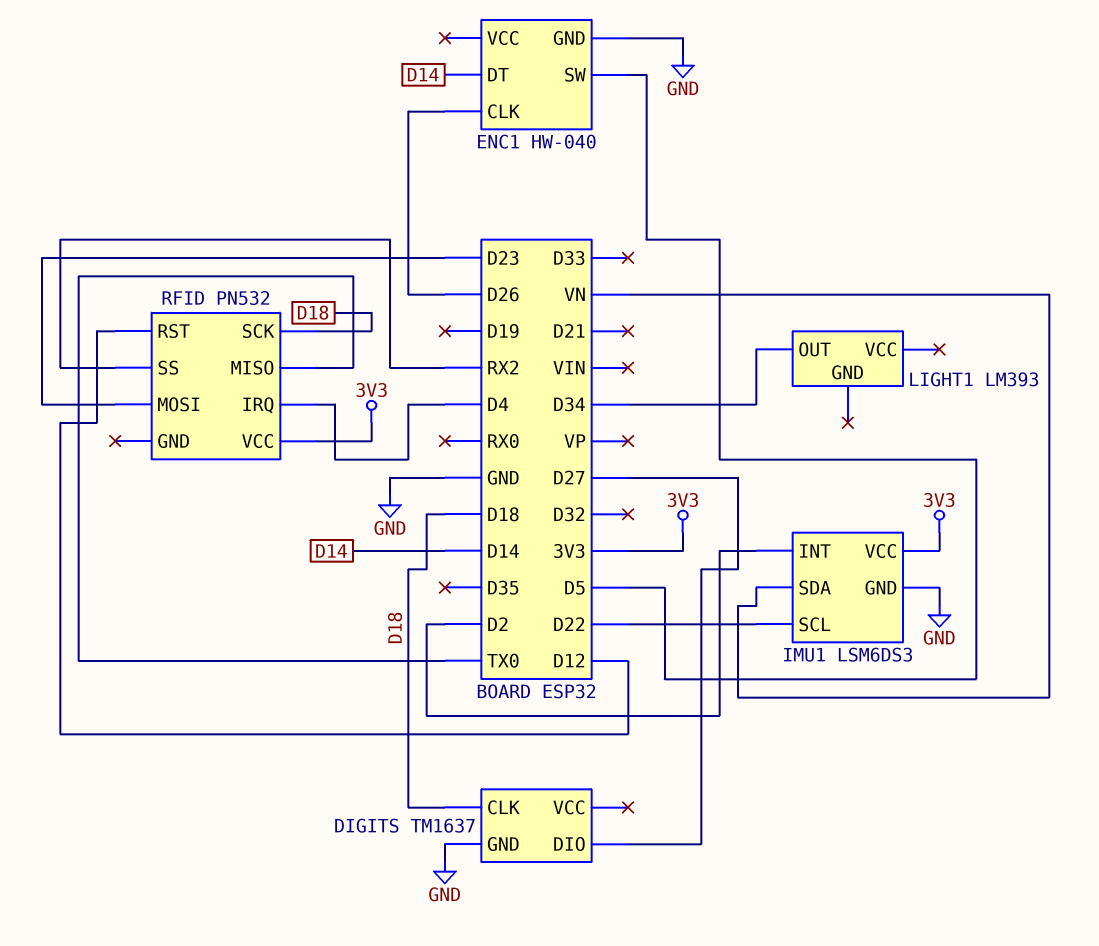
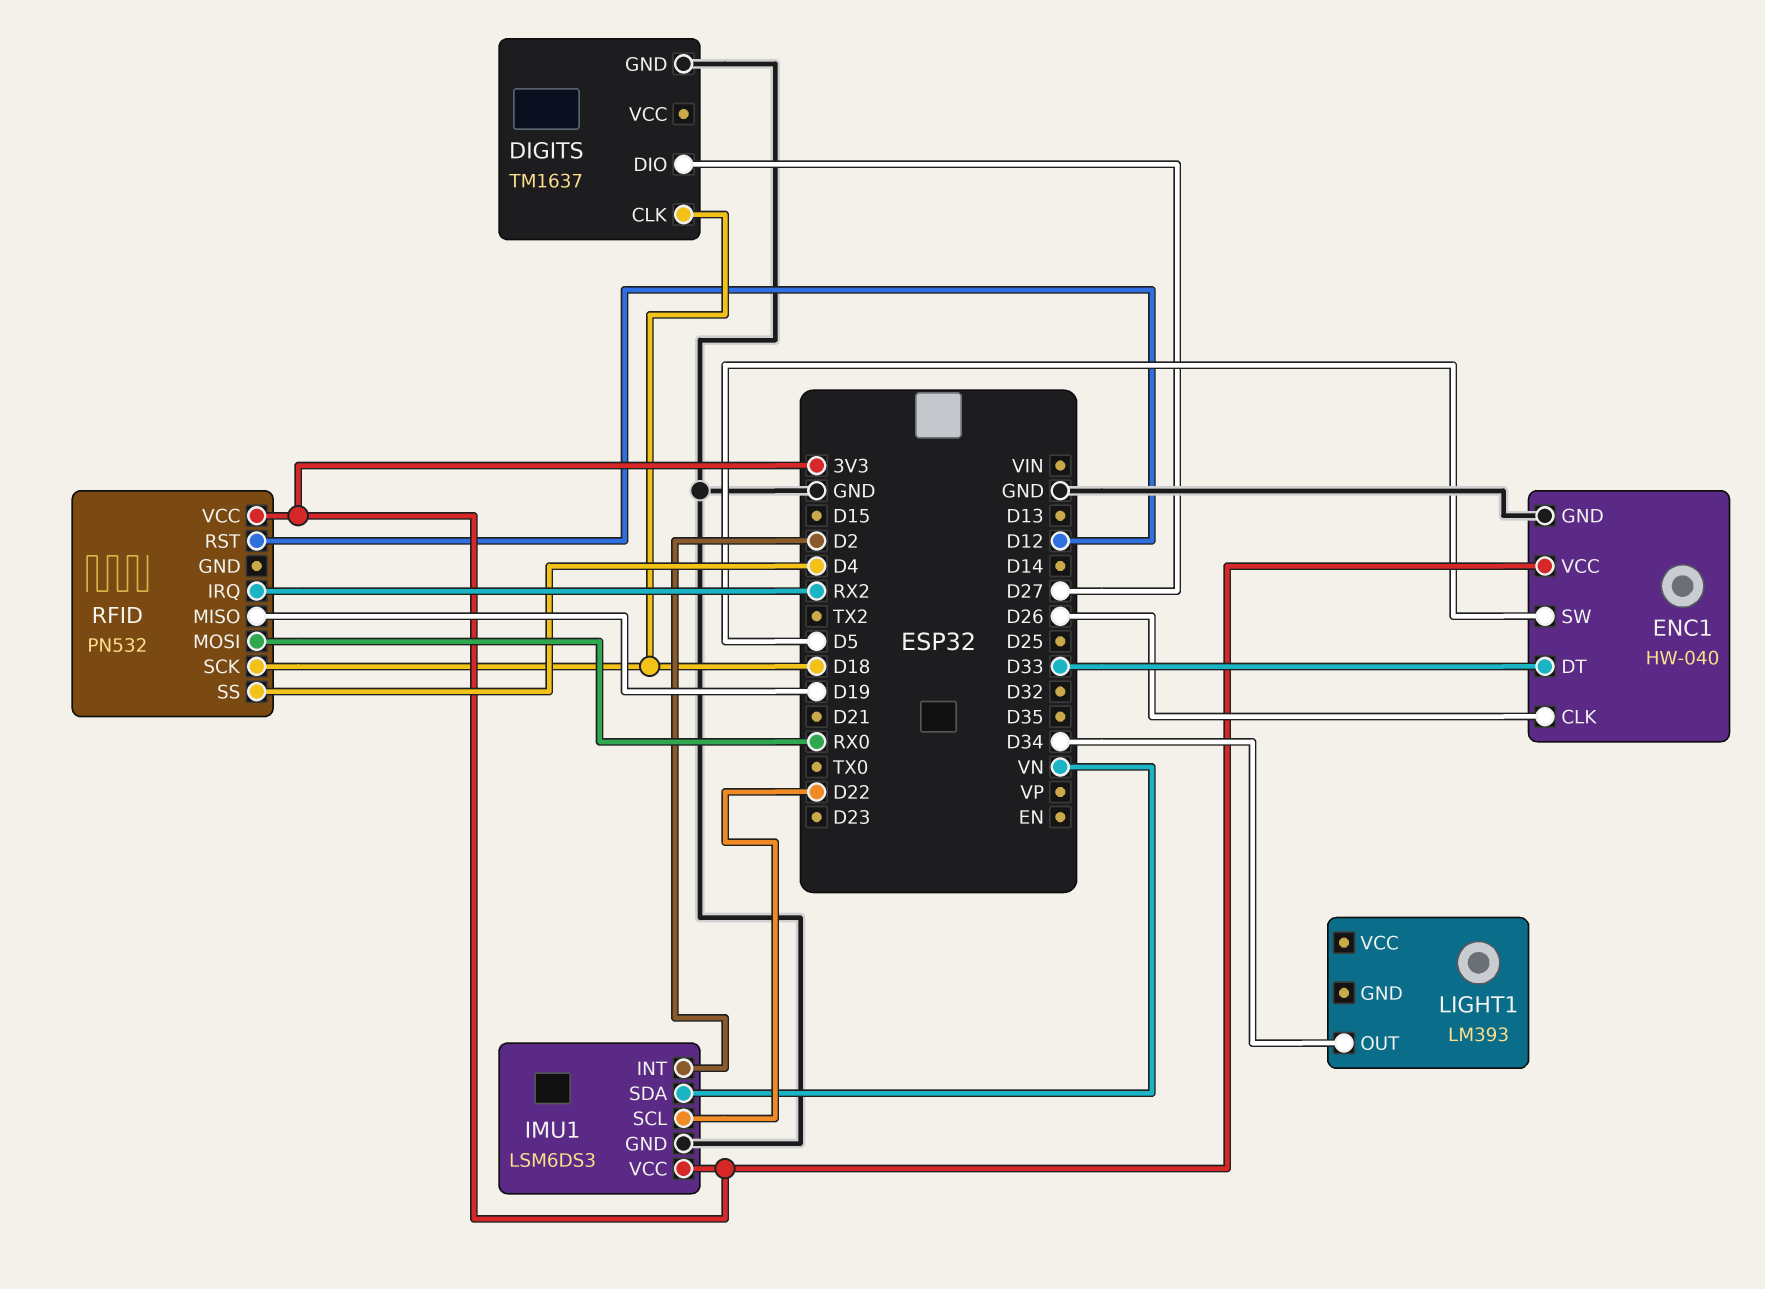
ENC1 pin DT: D14 -> D33
ENC1 pin VCC: none -> 3V3
RFID pin IRQ: D4 -> RX2
RFID pin MISO: TX0 -> D19
RFID pin MOSI: D23 -> RX0
RFID pin SS: RX2 -> D4

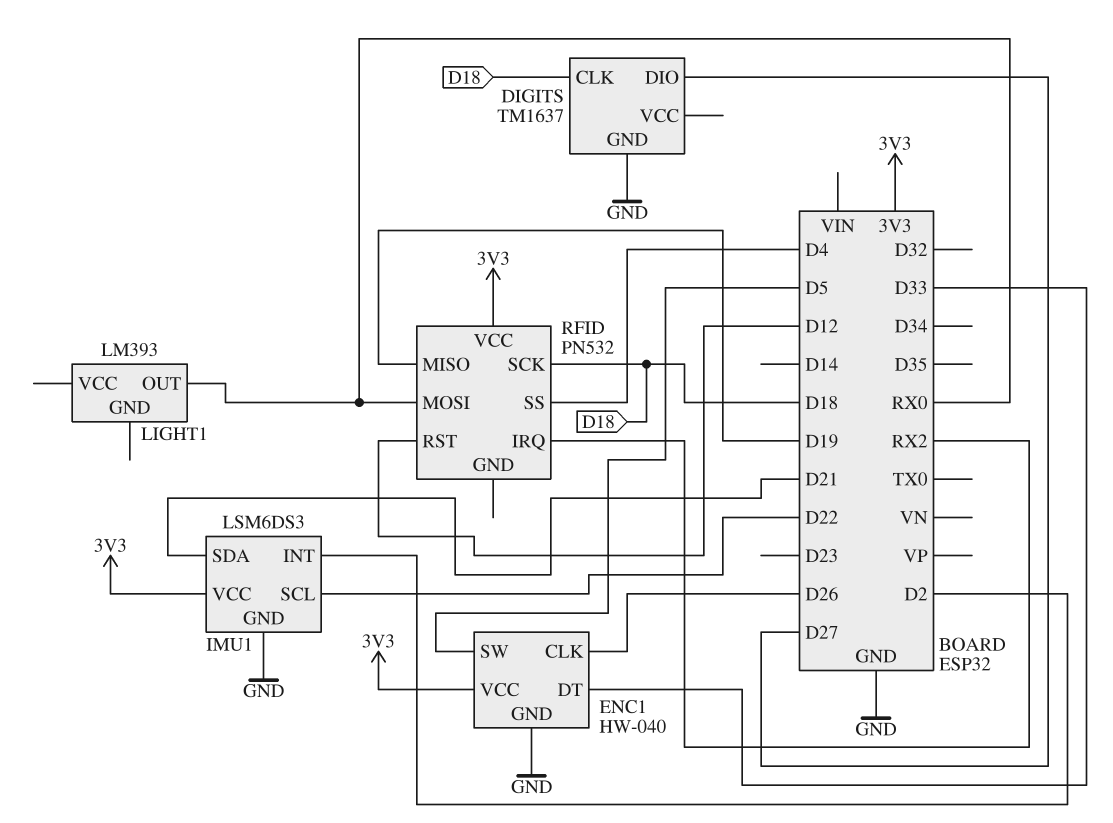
IMU1 pin SDA: VN -> D21
LIGHT1 pin OUT: D34 -> RX0

